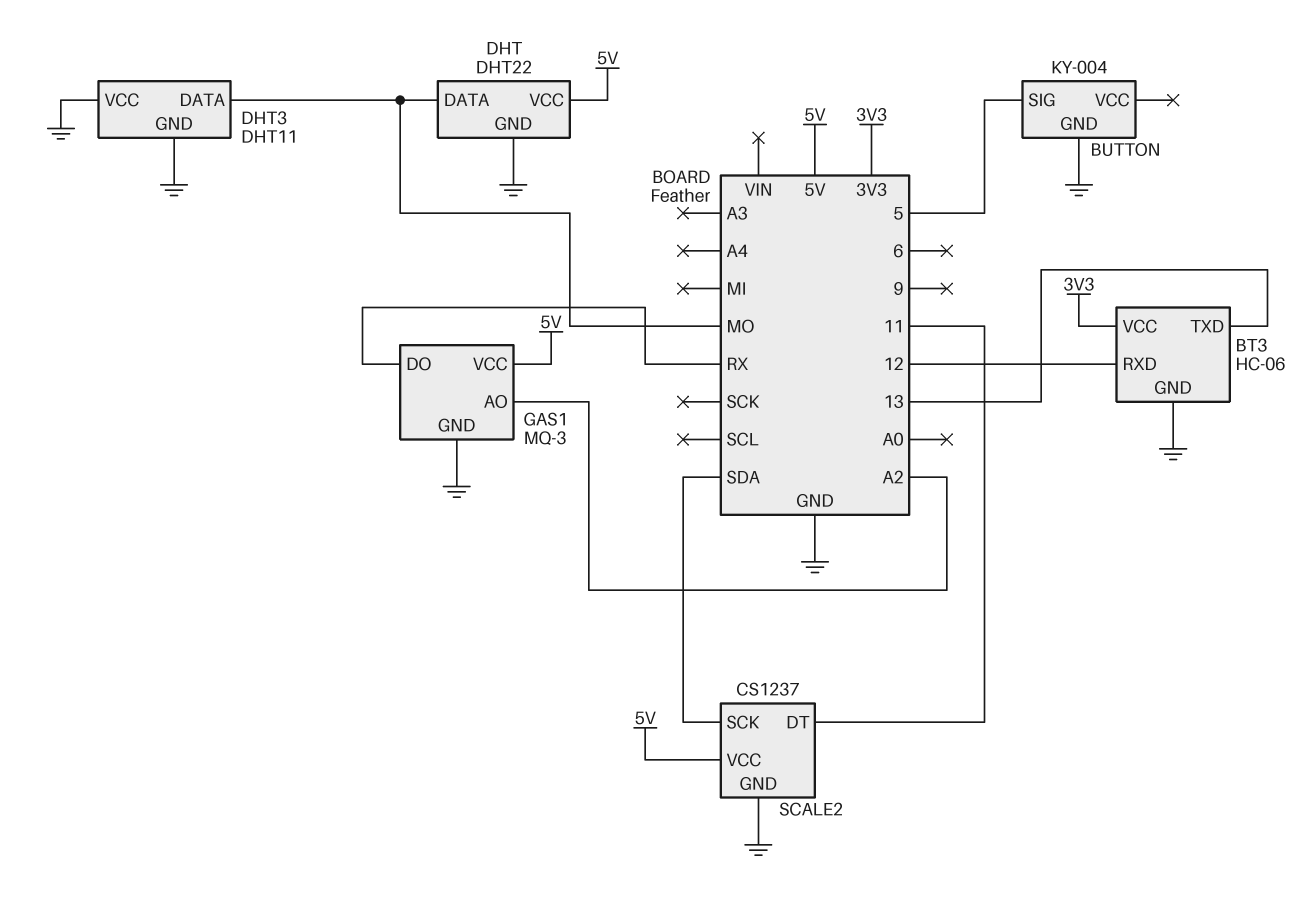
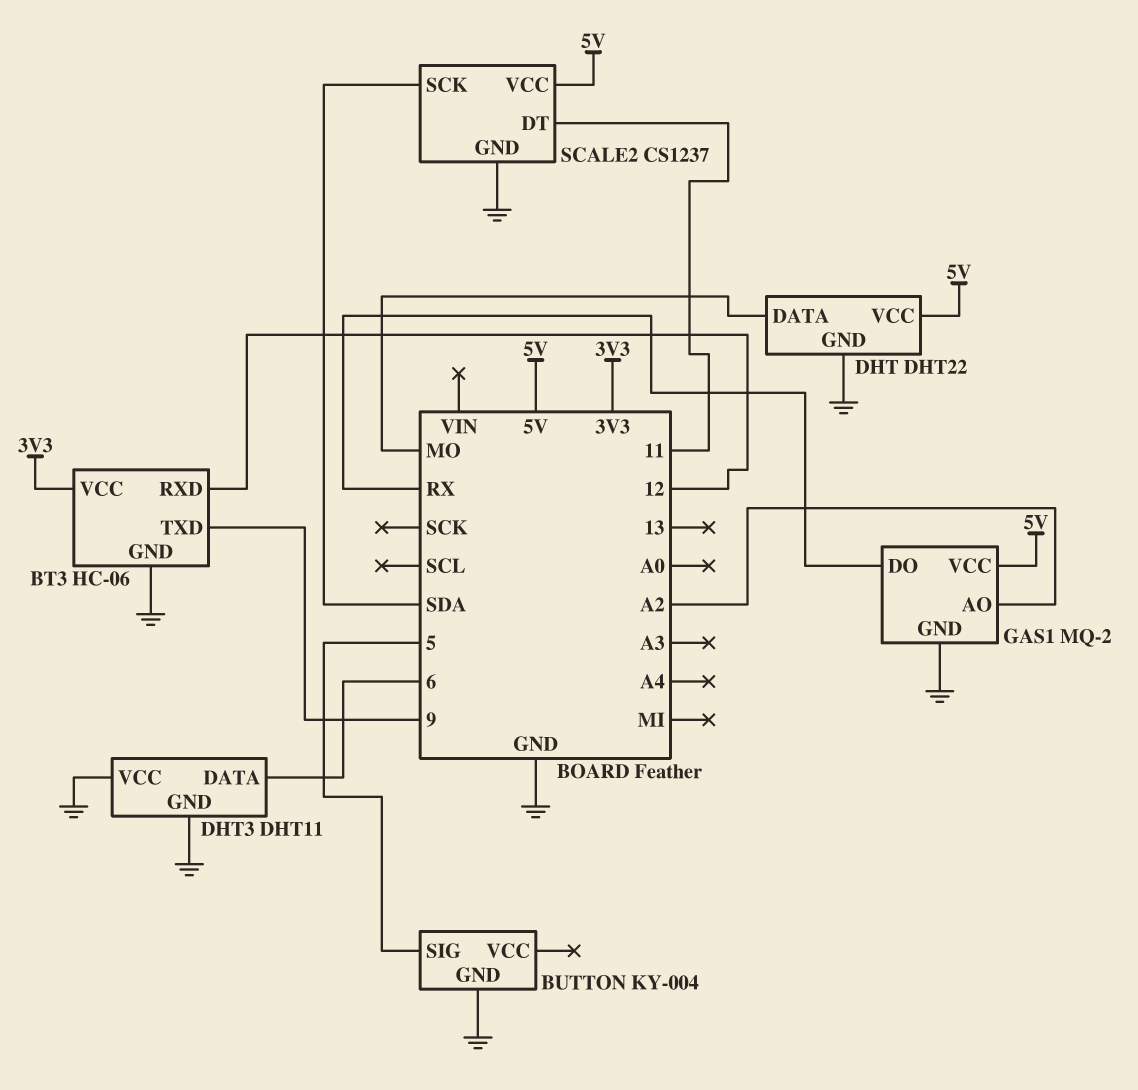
BT3 pin TXD: 13 -> 9
DHT3 pin DATA: MO -> 6
GAS1: MQ-3 -> MQ-2

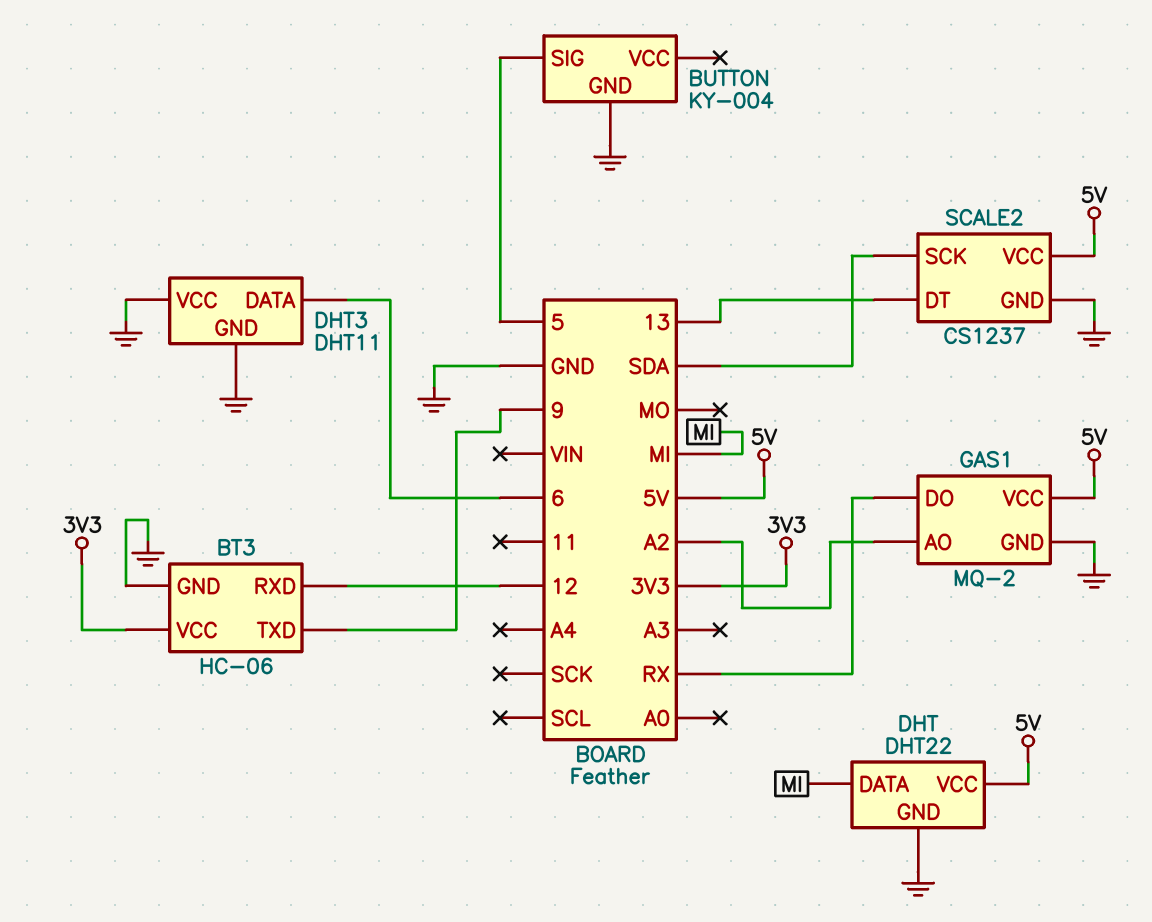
DHT pin DATA: MO -> MI
SCALE2 pin DT: 11 -> 13

